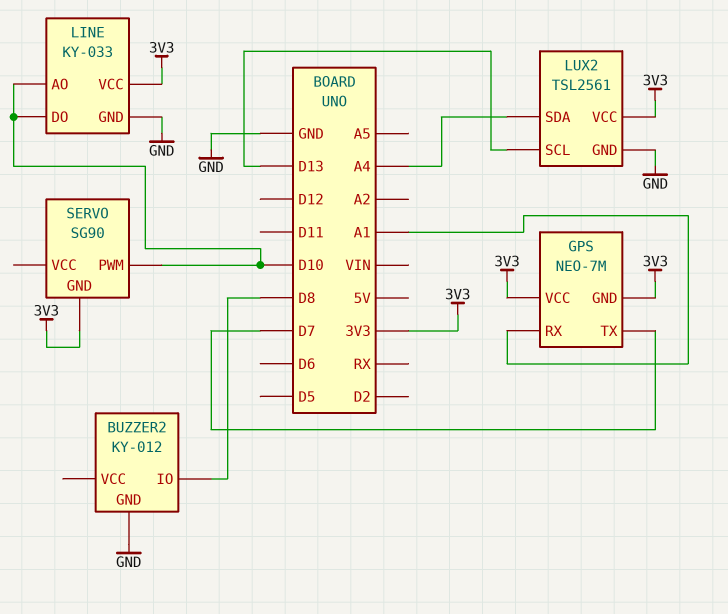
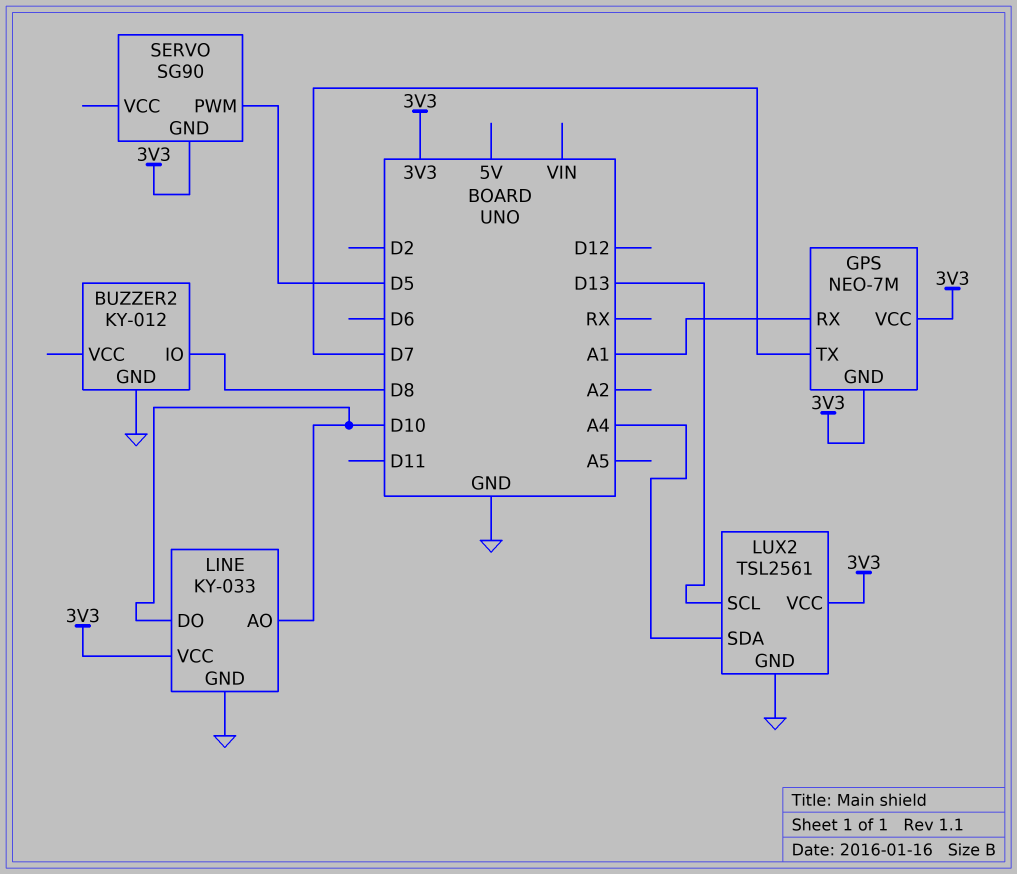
SERVO pin PWM: D10 -> D5

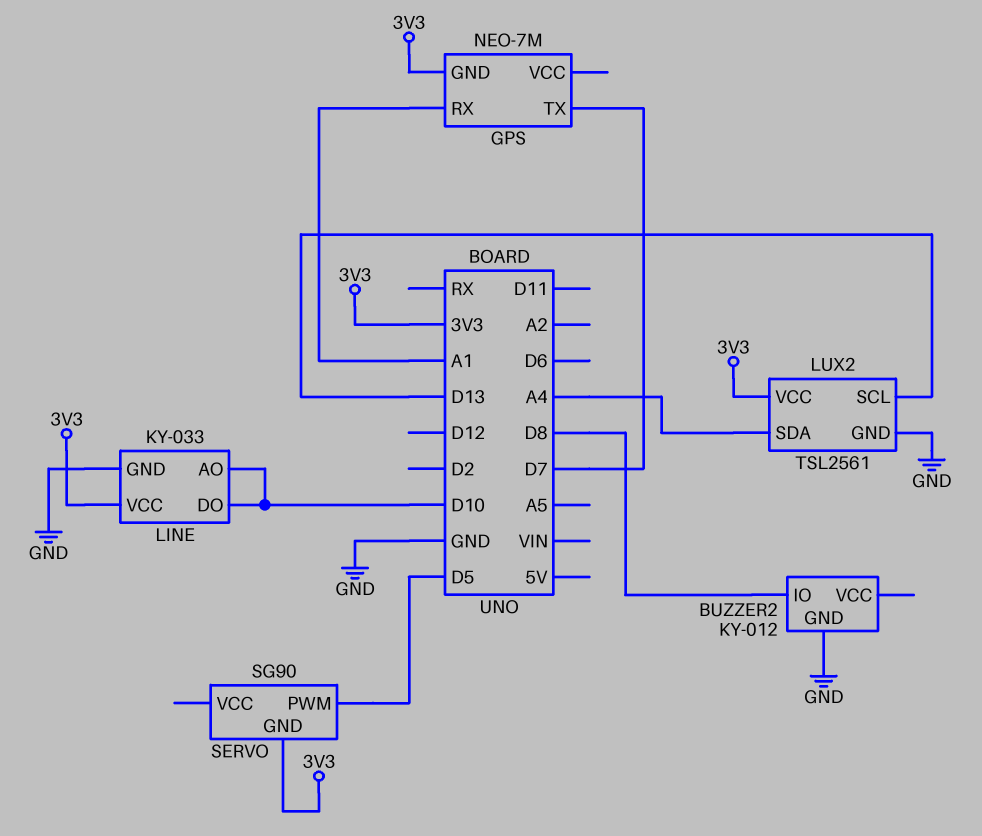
GPS pin VCC: 3V3 -> none

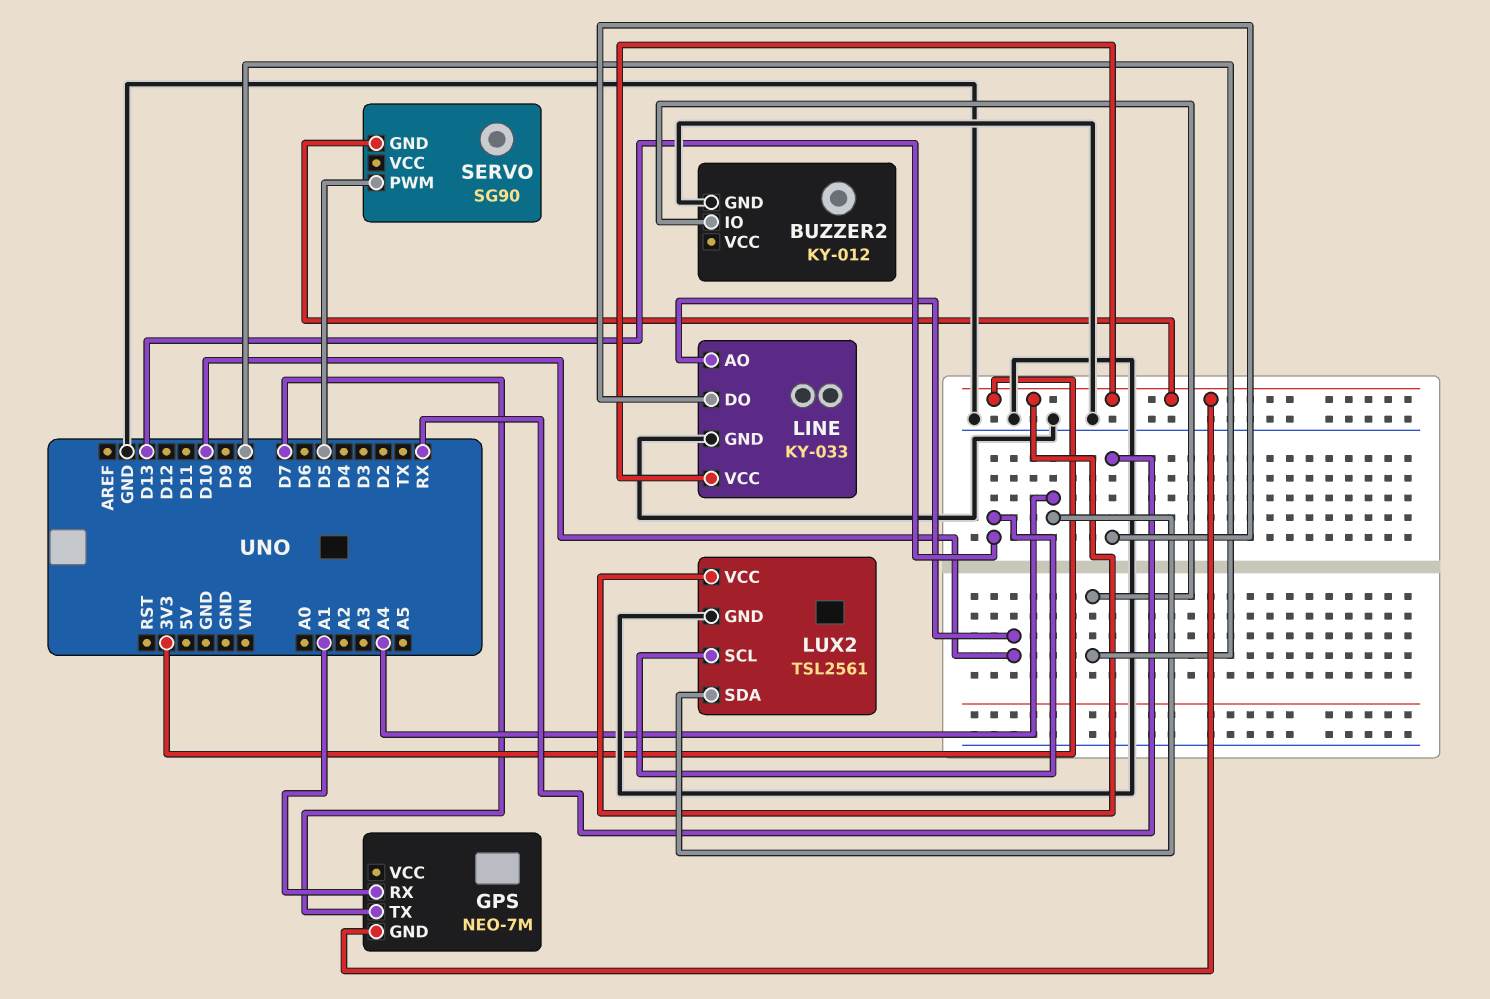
LINE pin DO: D10 -> RX

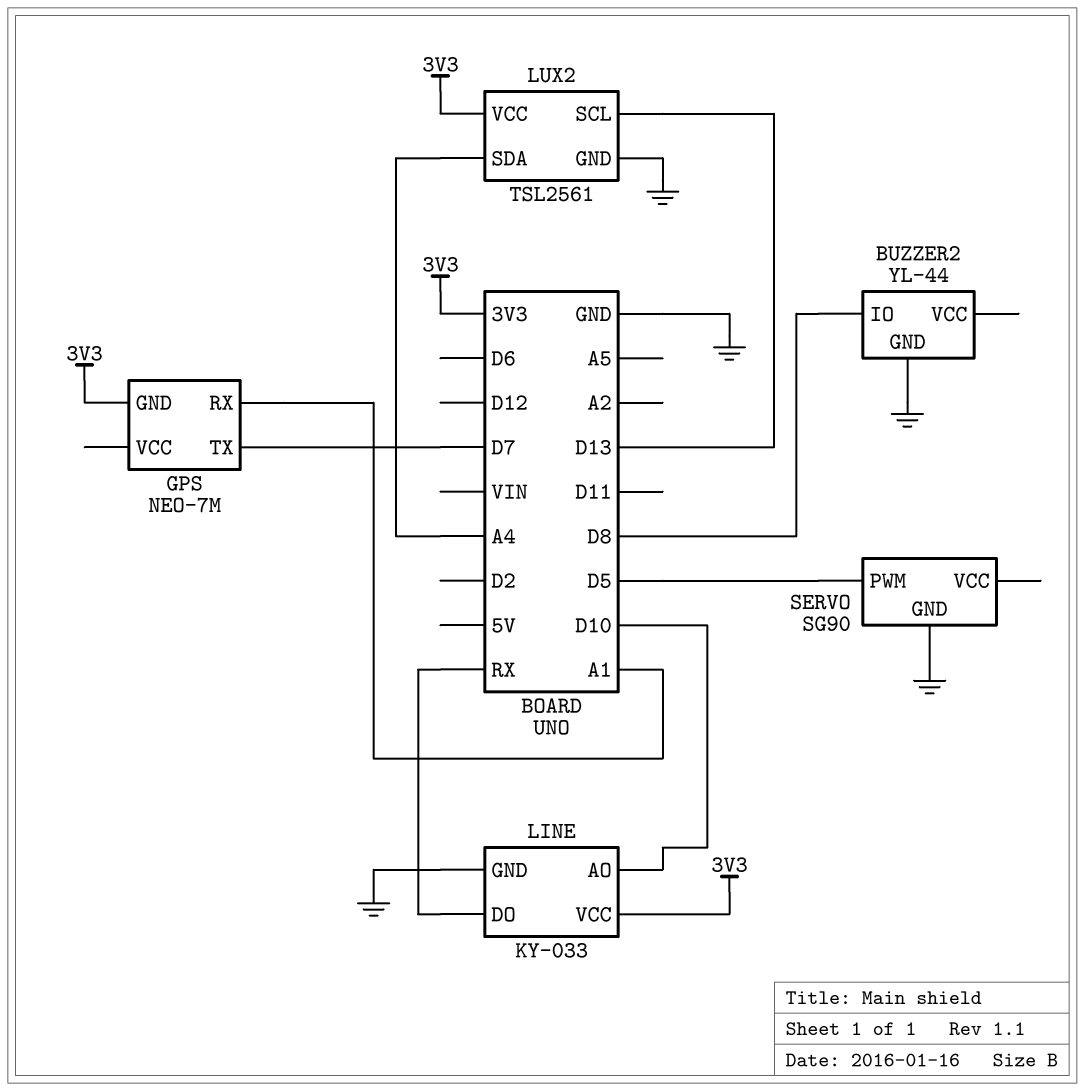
BUZZER2: KY-012 -> YL-44
SERVO pin GND: 3V3 -> GND

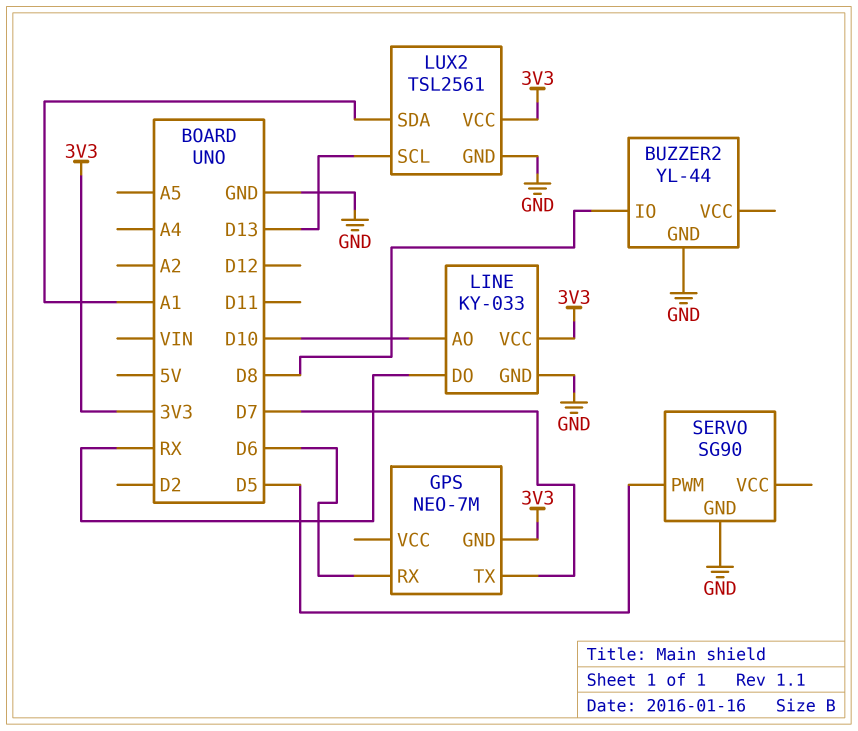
GPS pin RX: A1 -> D6
LUX2 pin SDA: A4 -> A1

